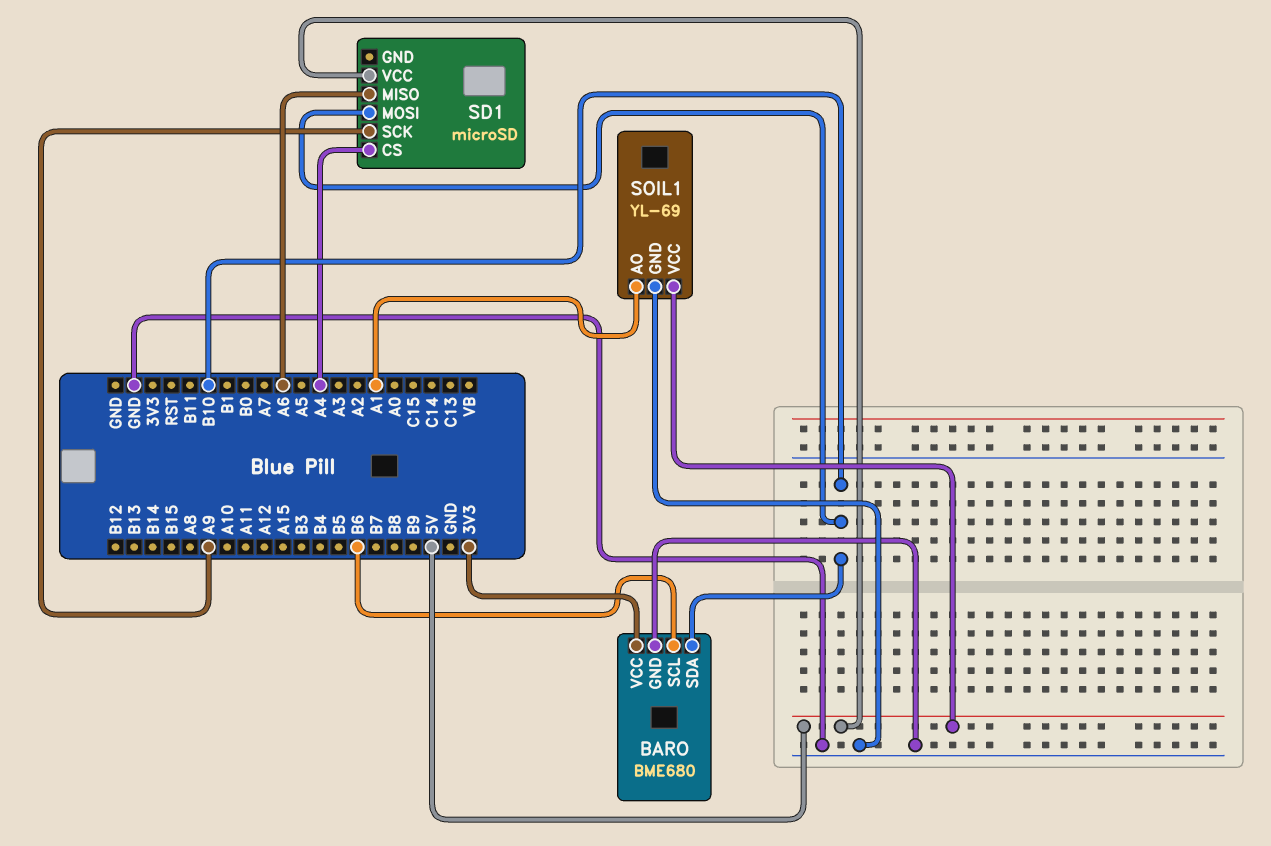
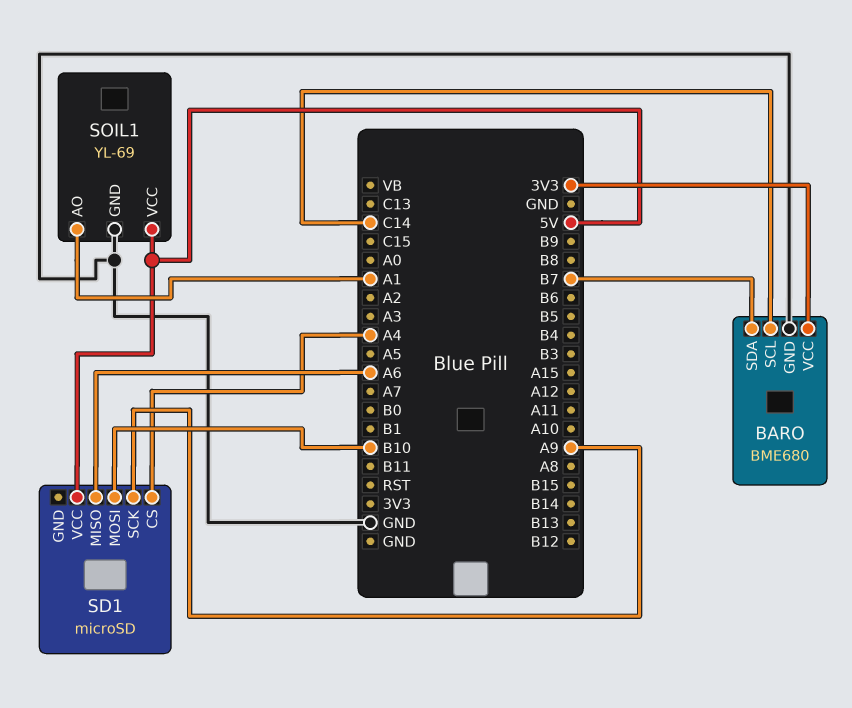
BARO pin SCL: B6 -> C14
BARO pin SDA: B10 -> B7

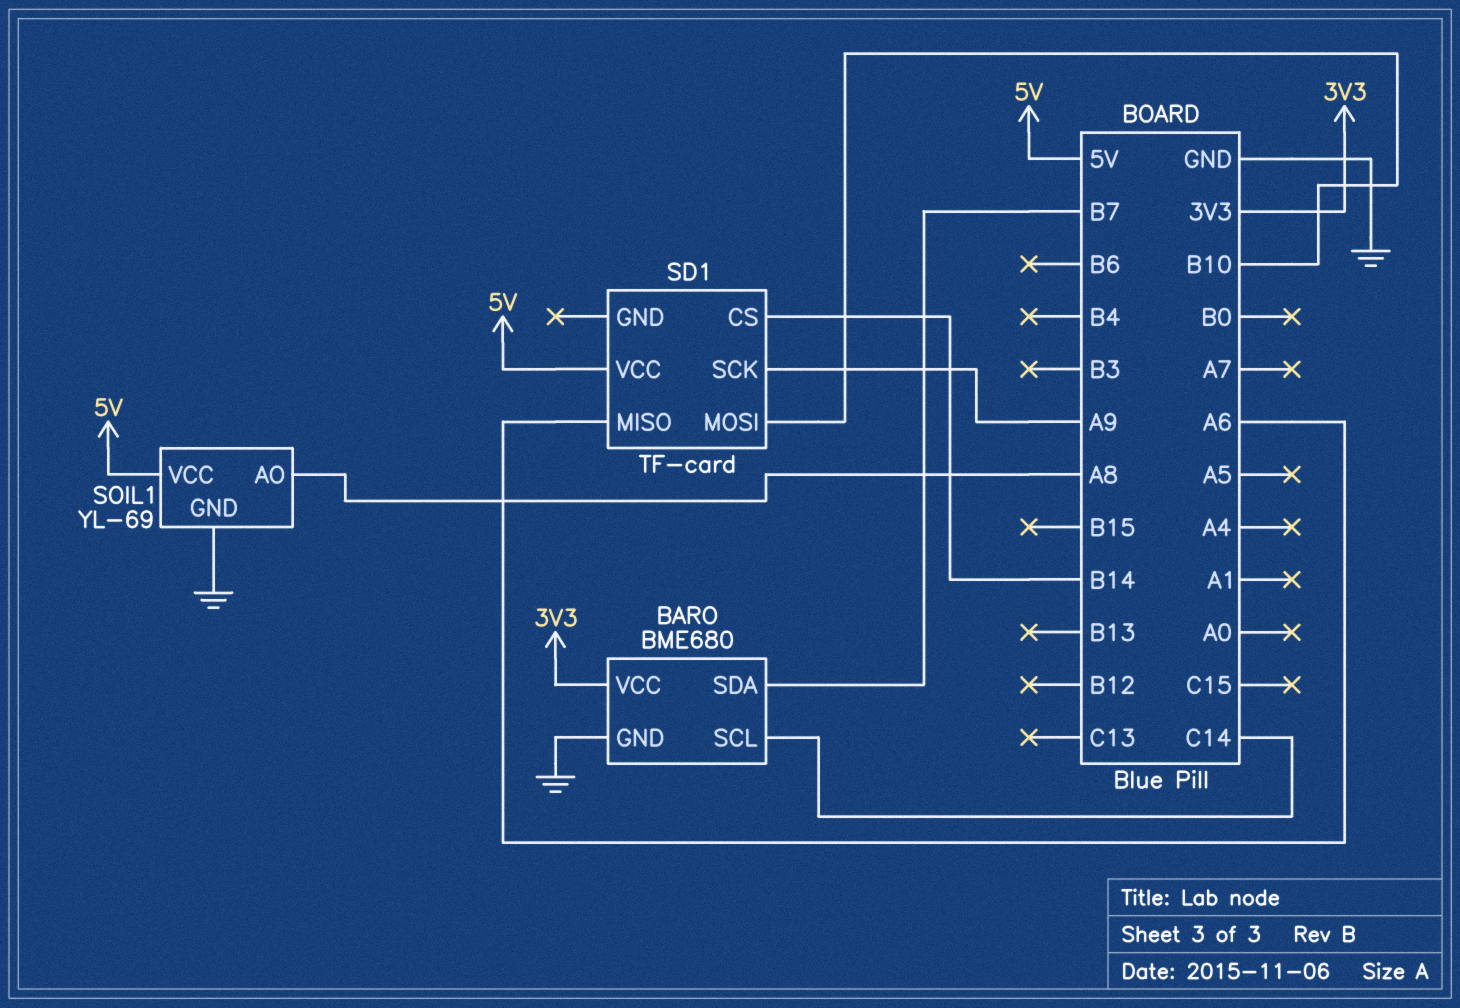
SD1: microSD -> TF-card
SD1 pin CS: A4 -> B14
SOIL1 pin AO: A1 -> A8

